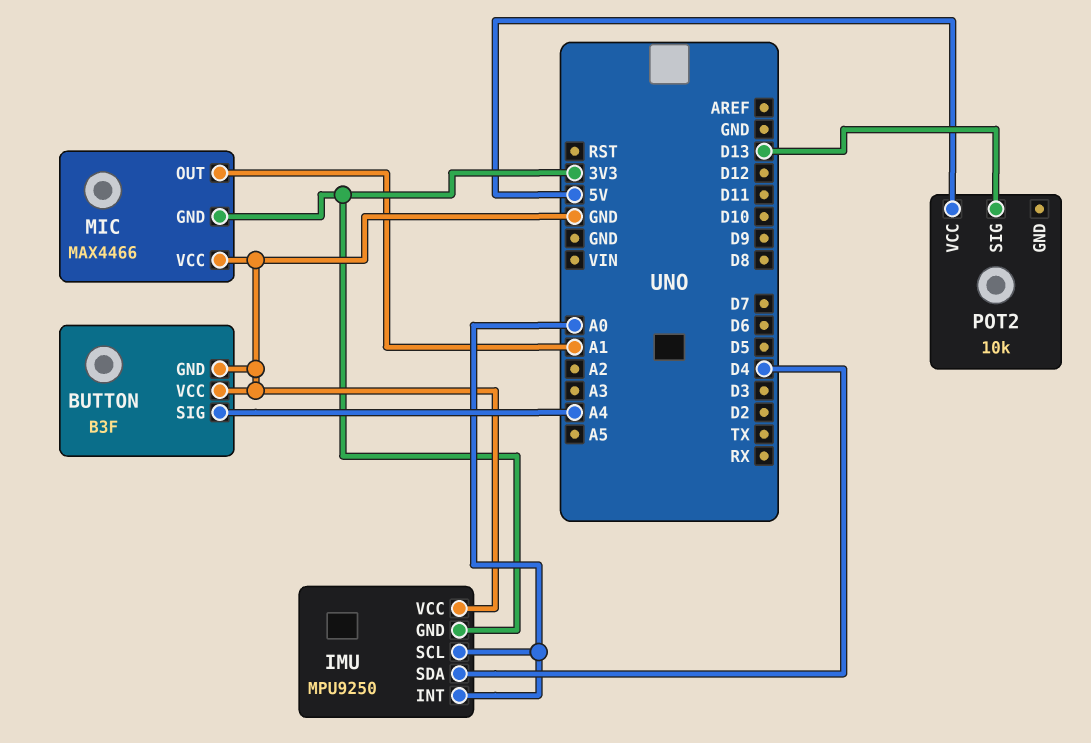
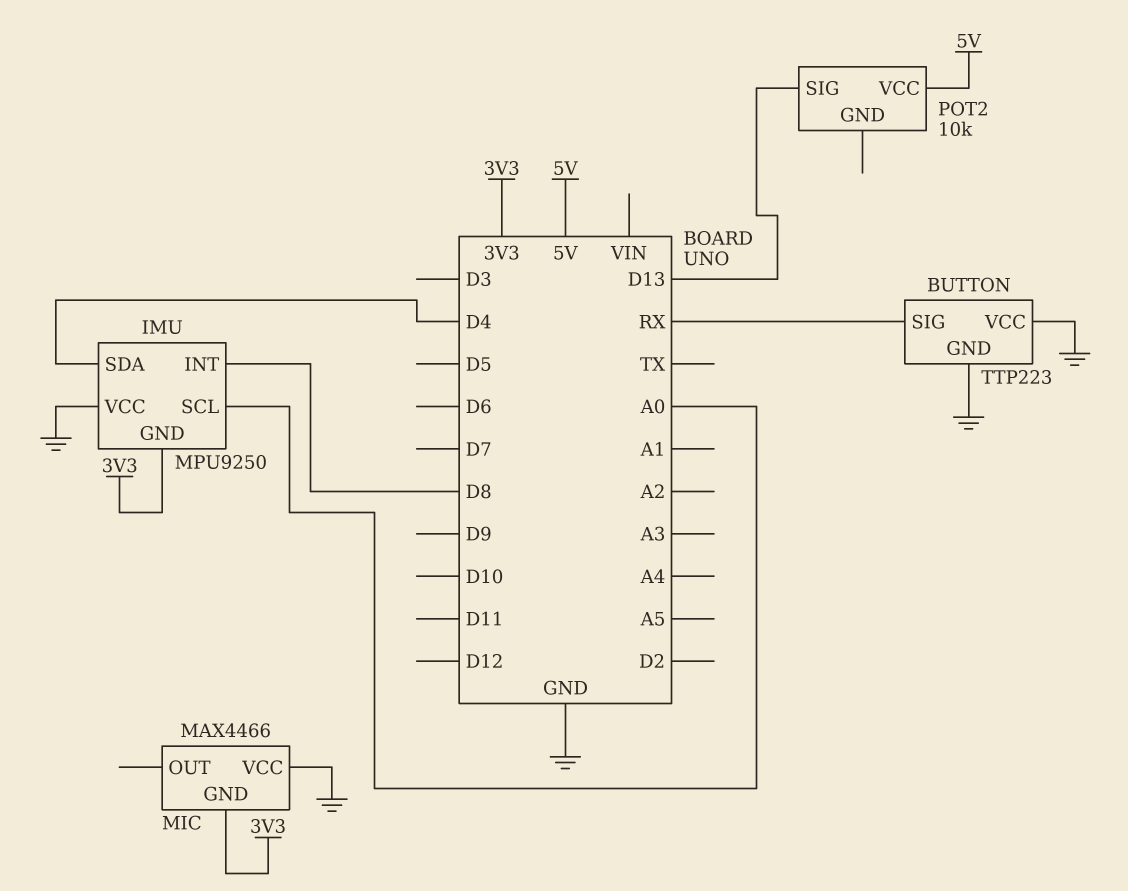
BUTTON: B3F -> TTP223
BUTTON pin SIG: A4 -> RX
IMU pin INT: A0 -> D8
MIC pin OUT: A1 -> none

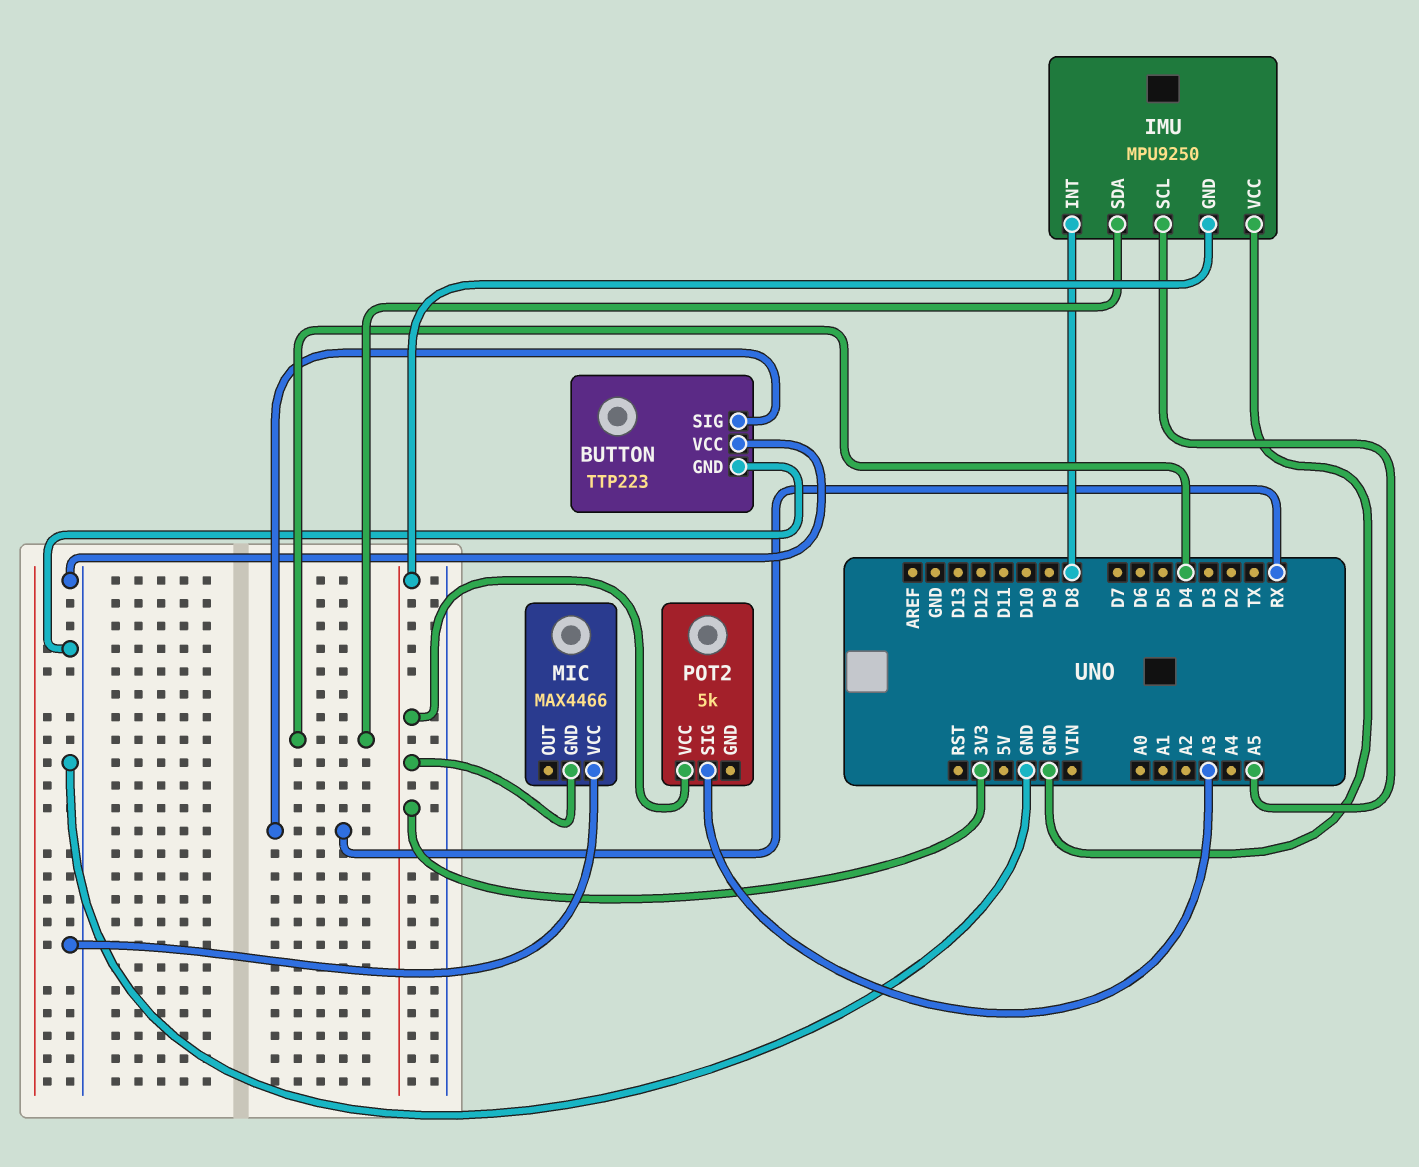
IMU pin SCL: A0 -> A5
POT2: 10k -> 5k
POT2 pin SIG: D13 -> A3
POT2 pin VCC: 5V -> 3V3

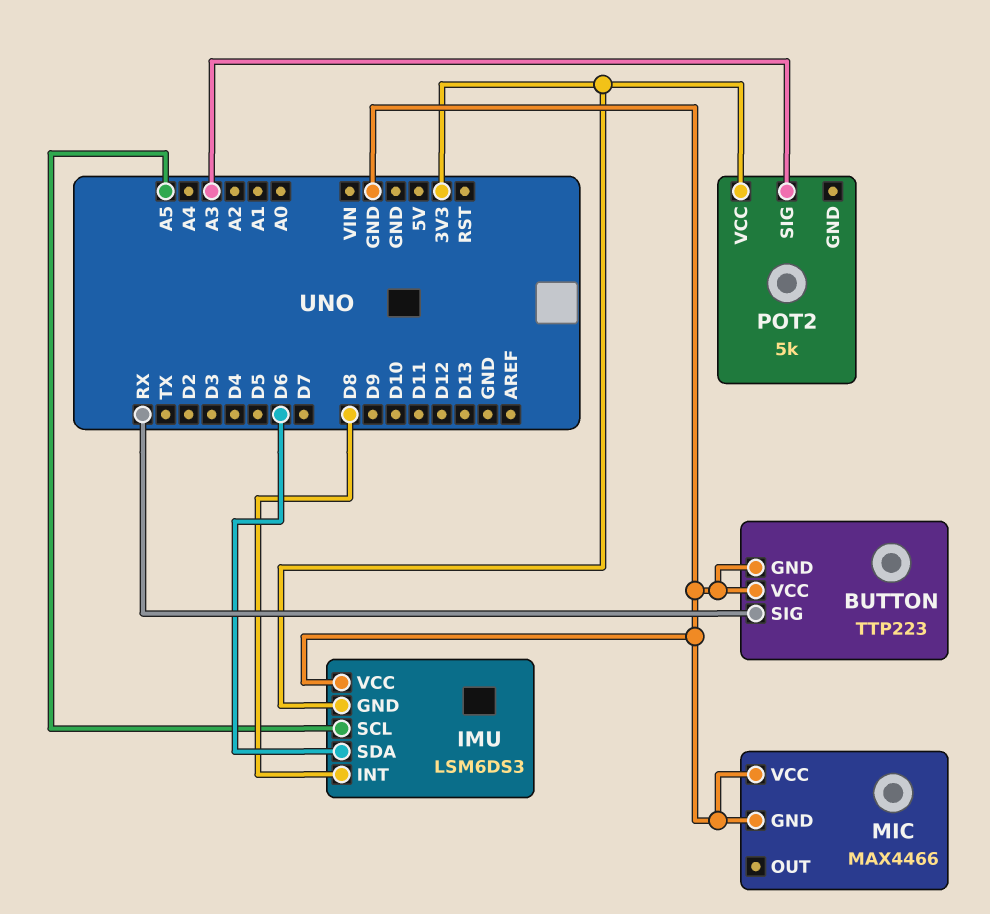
IMU: MPU9250 -> LSM6DS3
IMU pin SDA: D4 -> D6
MIC pin GND: 3V3 -> GND

